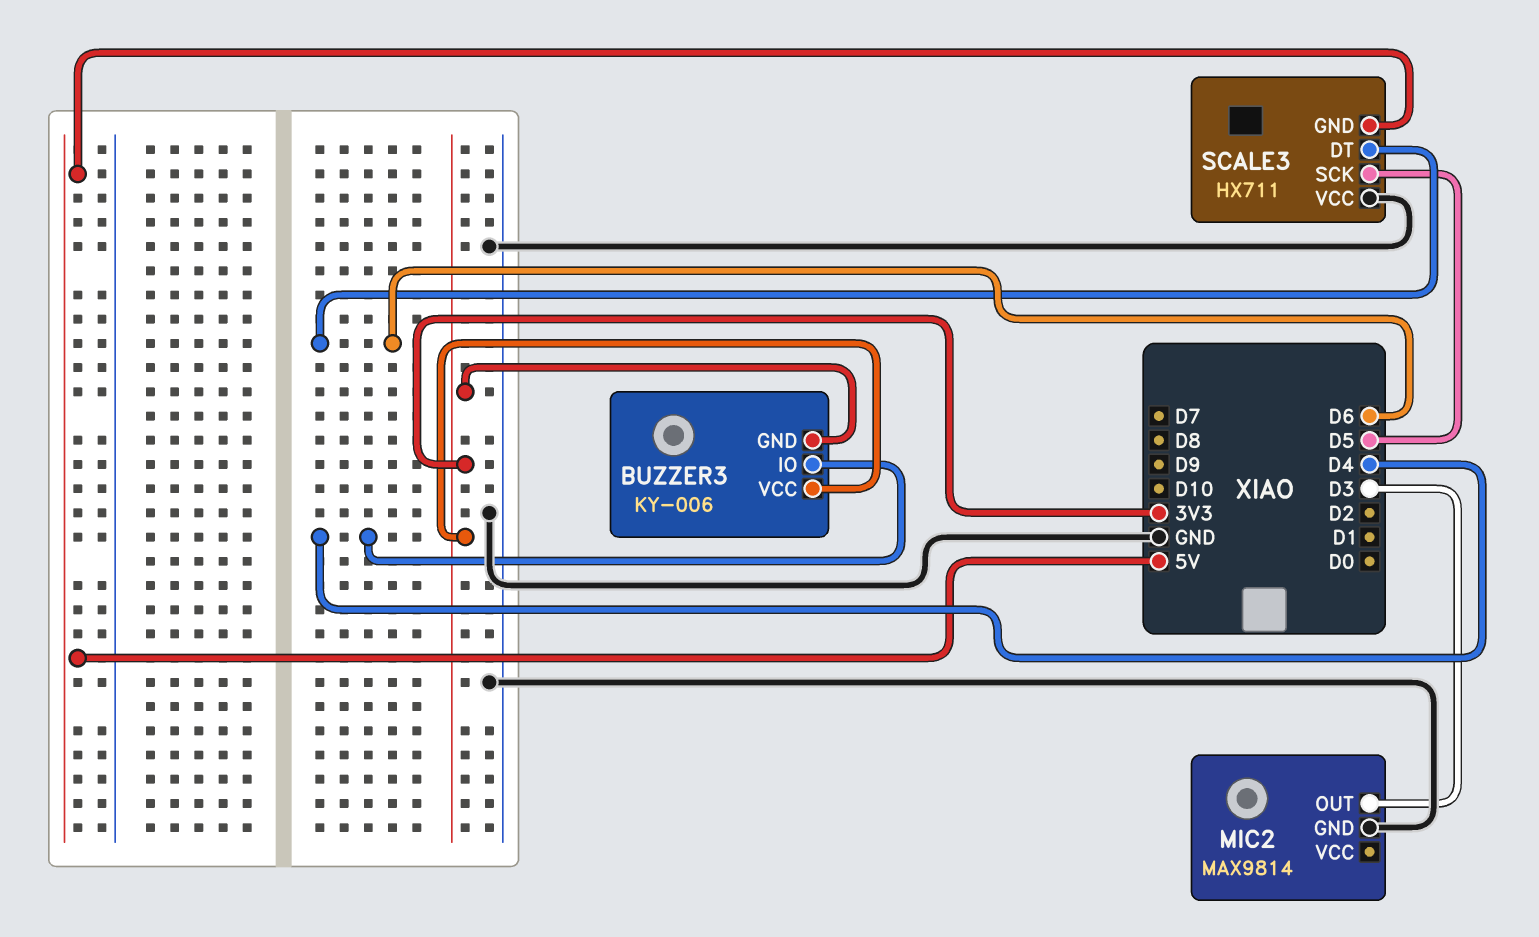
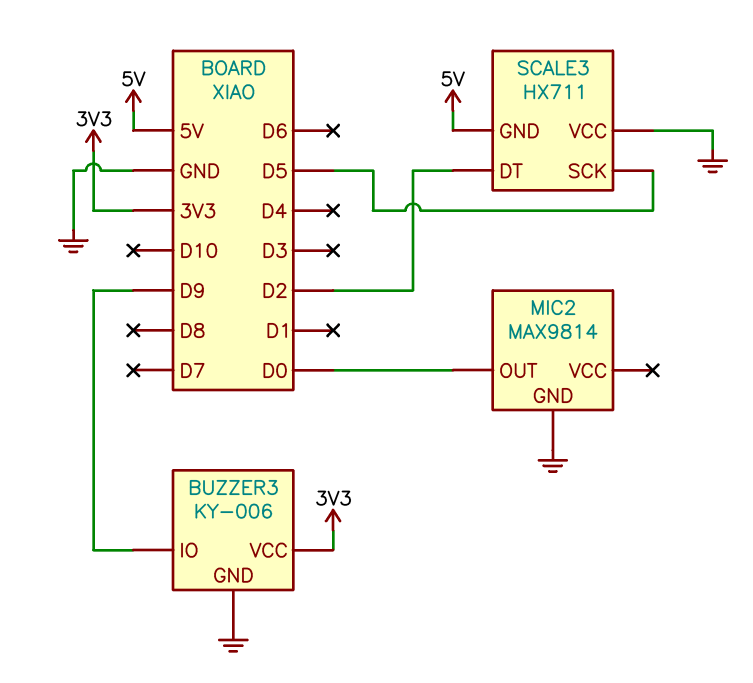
BUZZER3 pin GND: 3V3 -> GND
BUZZER3 pin IO: D4 -> D9
MIC2 pin OUT: D3 -> D0
SCALE3 pin DT: D6 -> D2

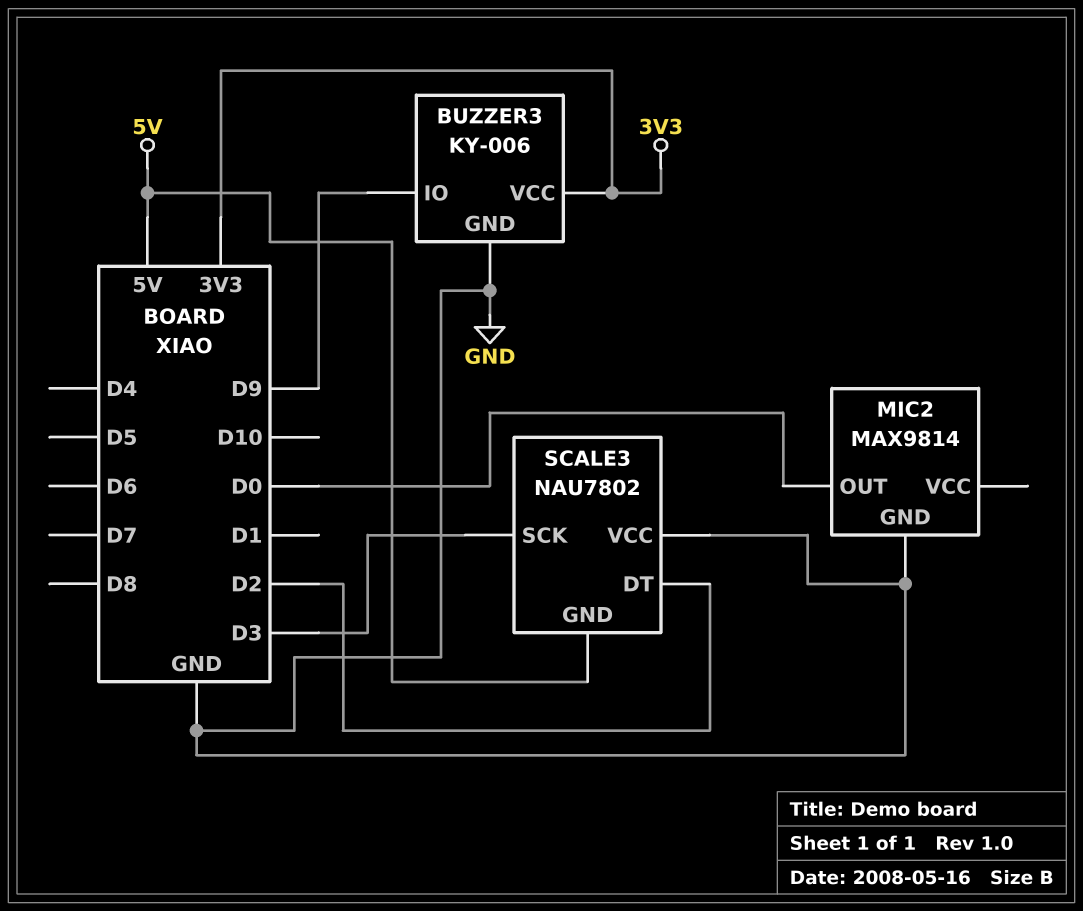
SCALE3: HX711 -> NAU7802
SCALE3 pin SCK: D5 -> D3

